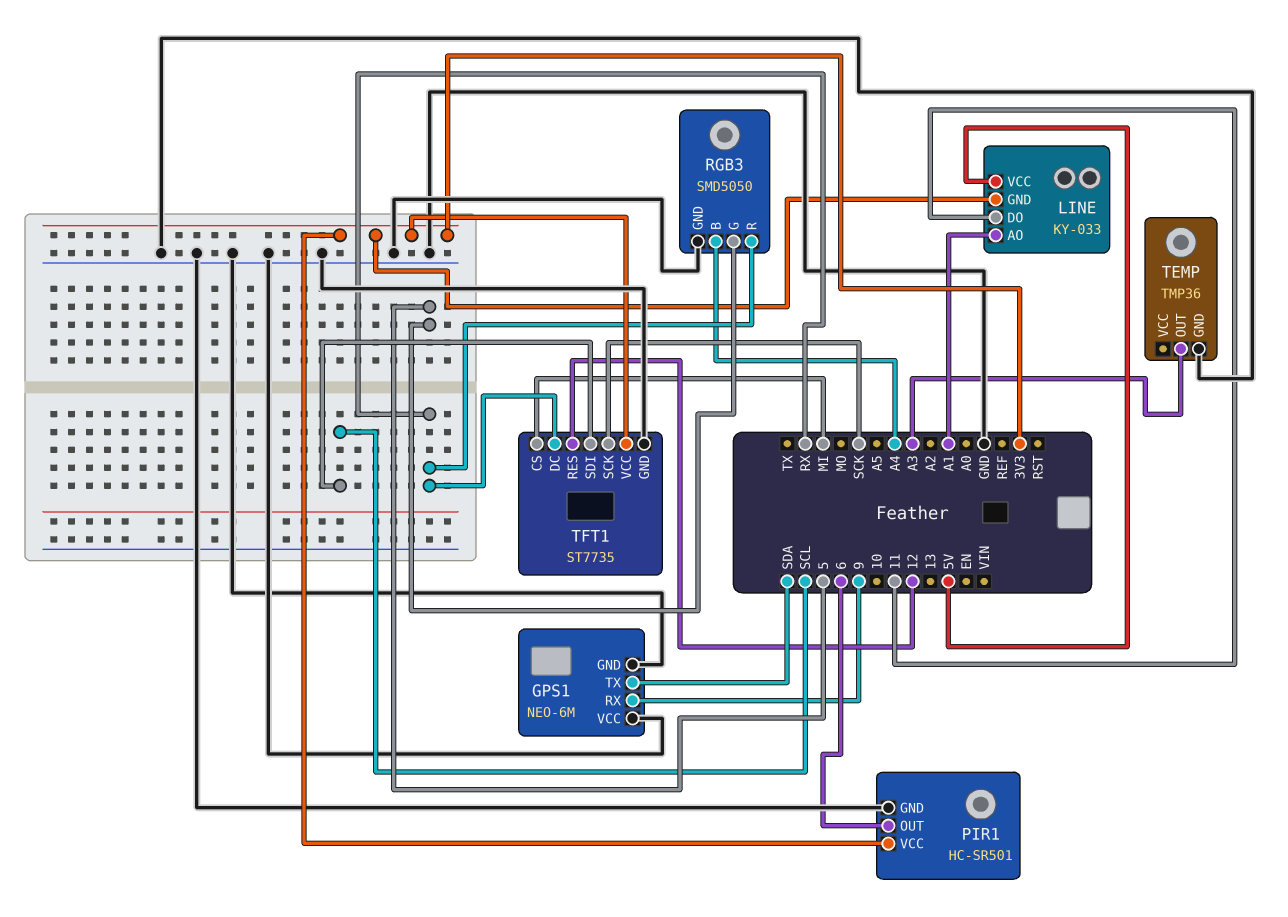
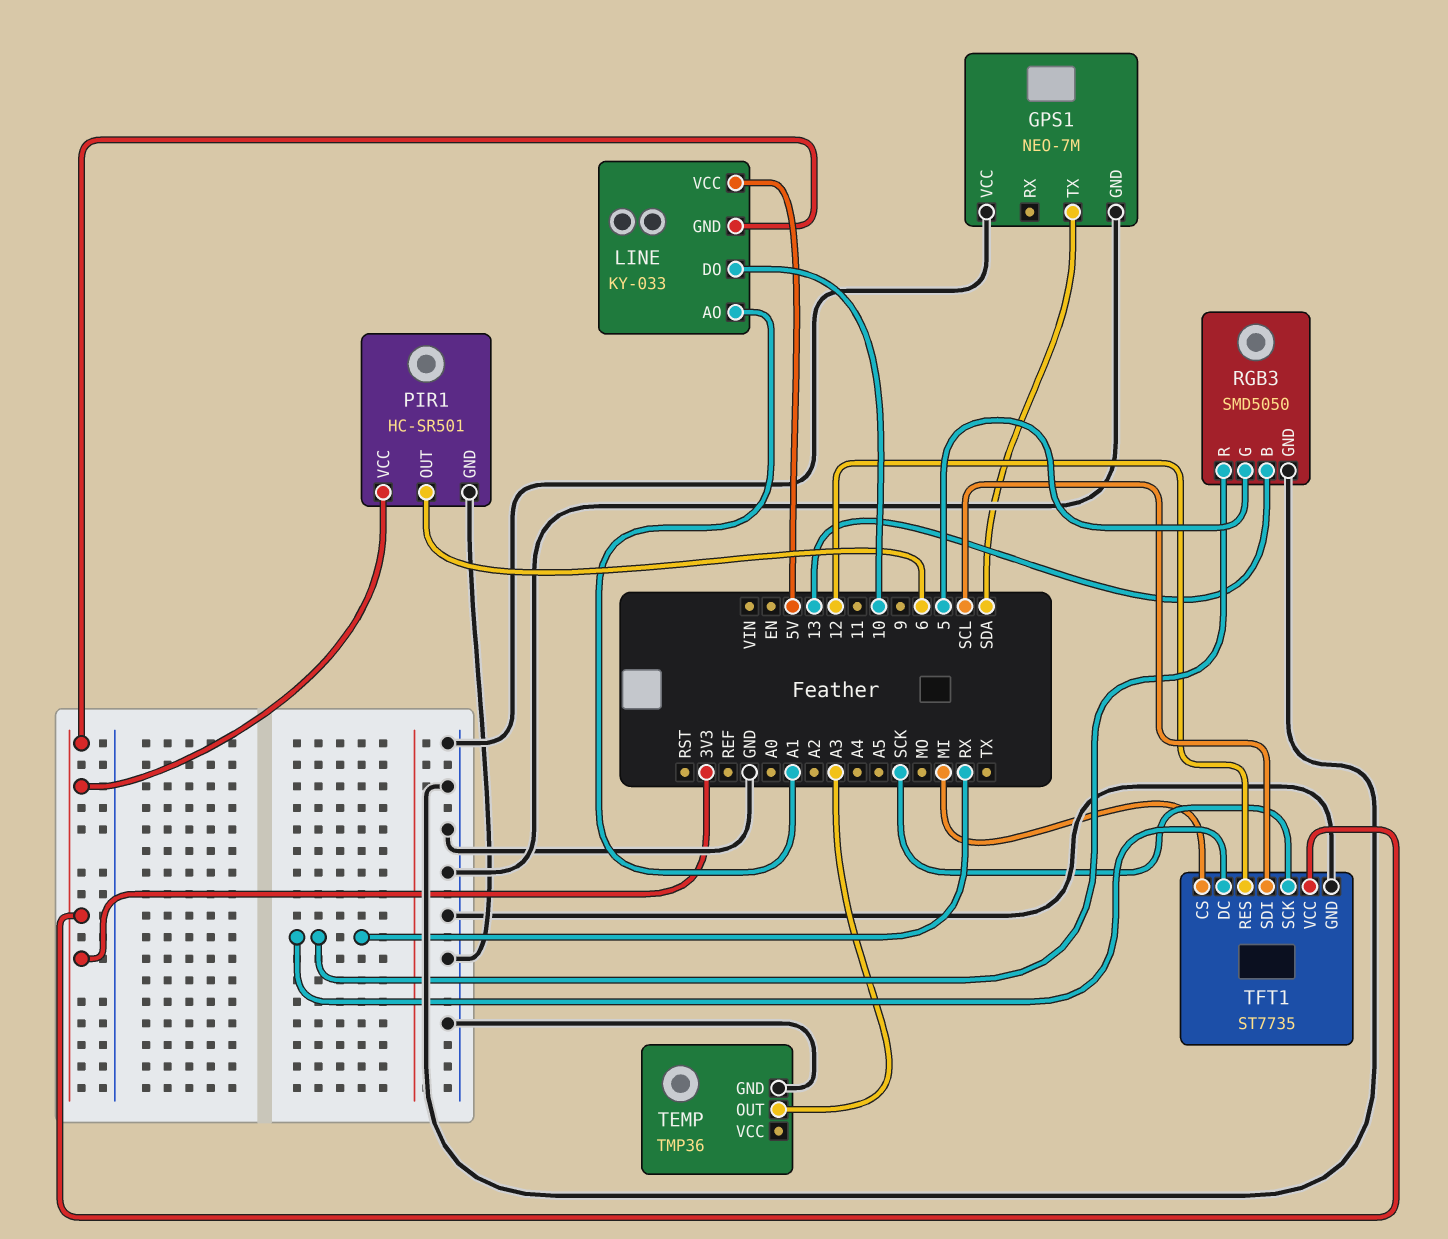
GPS1: NEO-6M -> NEO-7M
GPS1 pin RX: 9 -> none
LINE pin DO: 11 -> 10
RGB3 pin B: A4 -> 13

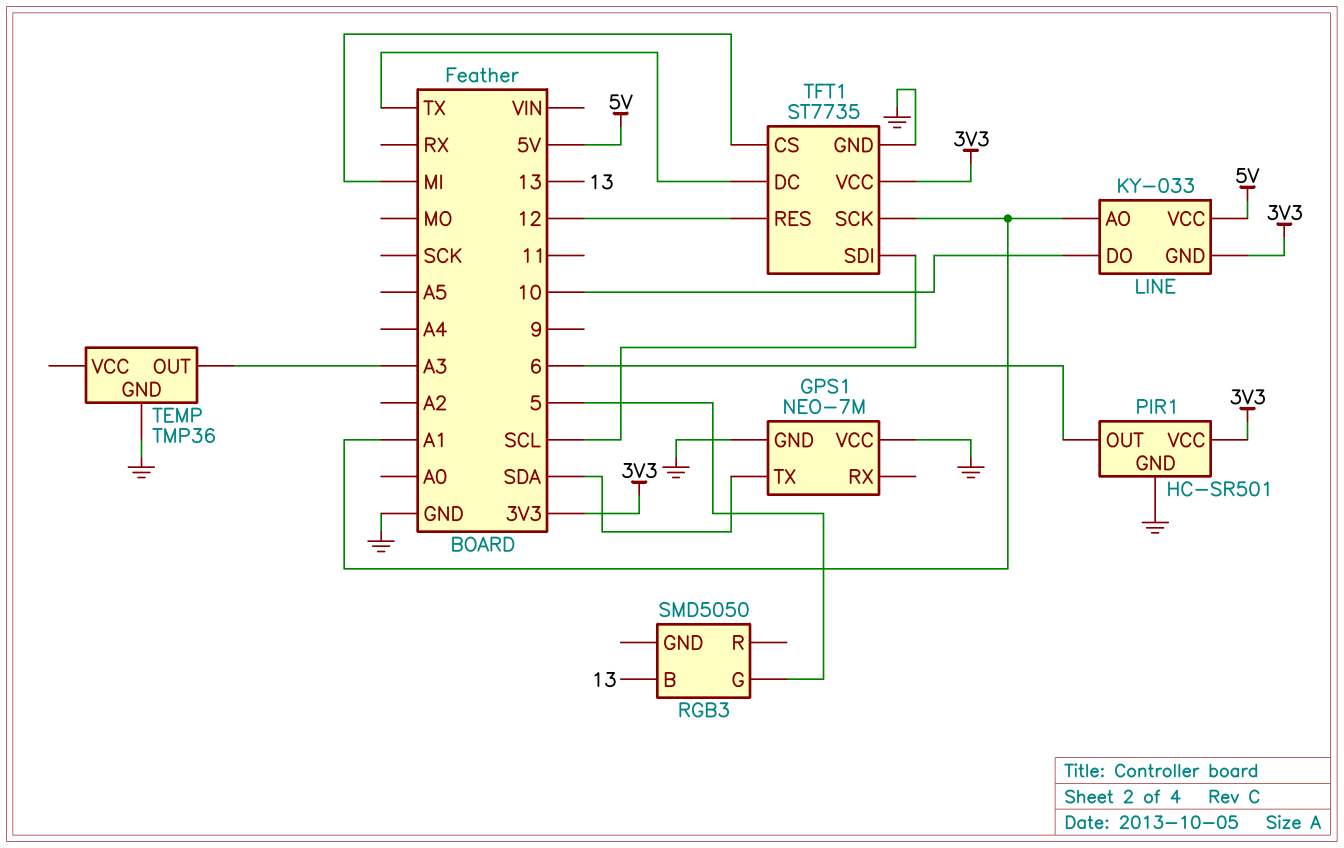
RGB3 pin GND: GND -> none
RGB3 pin R: RX -> none
TFT1 pin DC: RX -> TX
TFT1 pin SCK: SCK -> A1

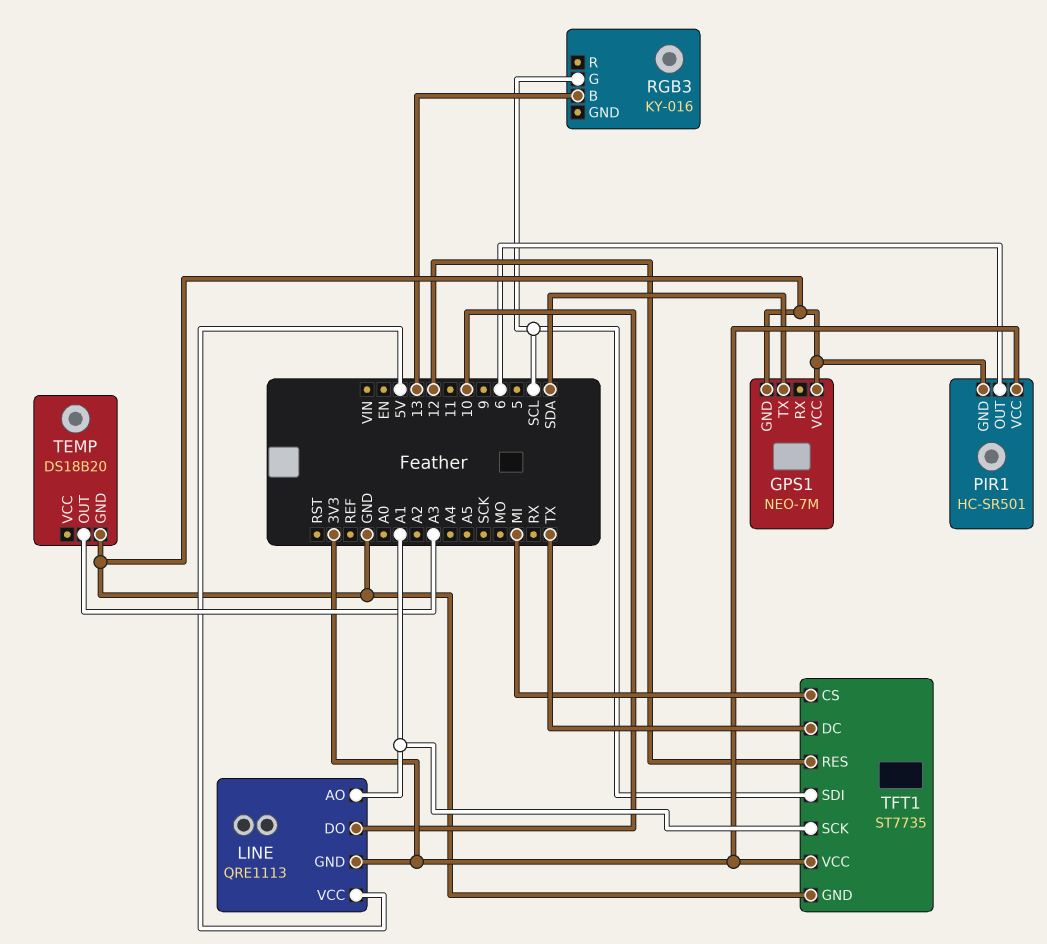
LINE: KY-033 -> QRE1113
RGB3: SMD5050 -> KY-016
RGB3 pin G: 5 -> SCL
TEMP: TMP36 -> DS18B20

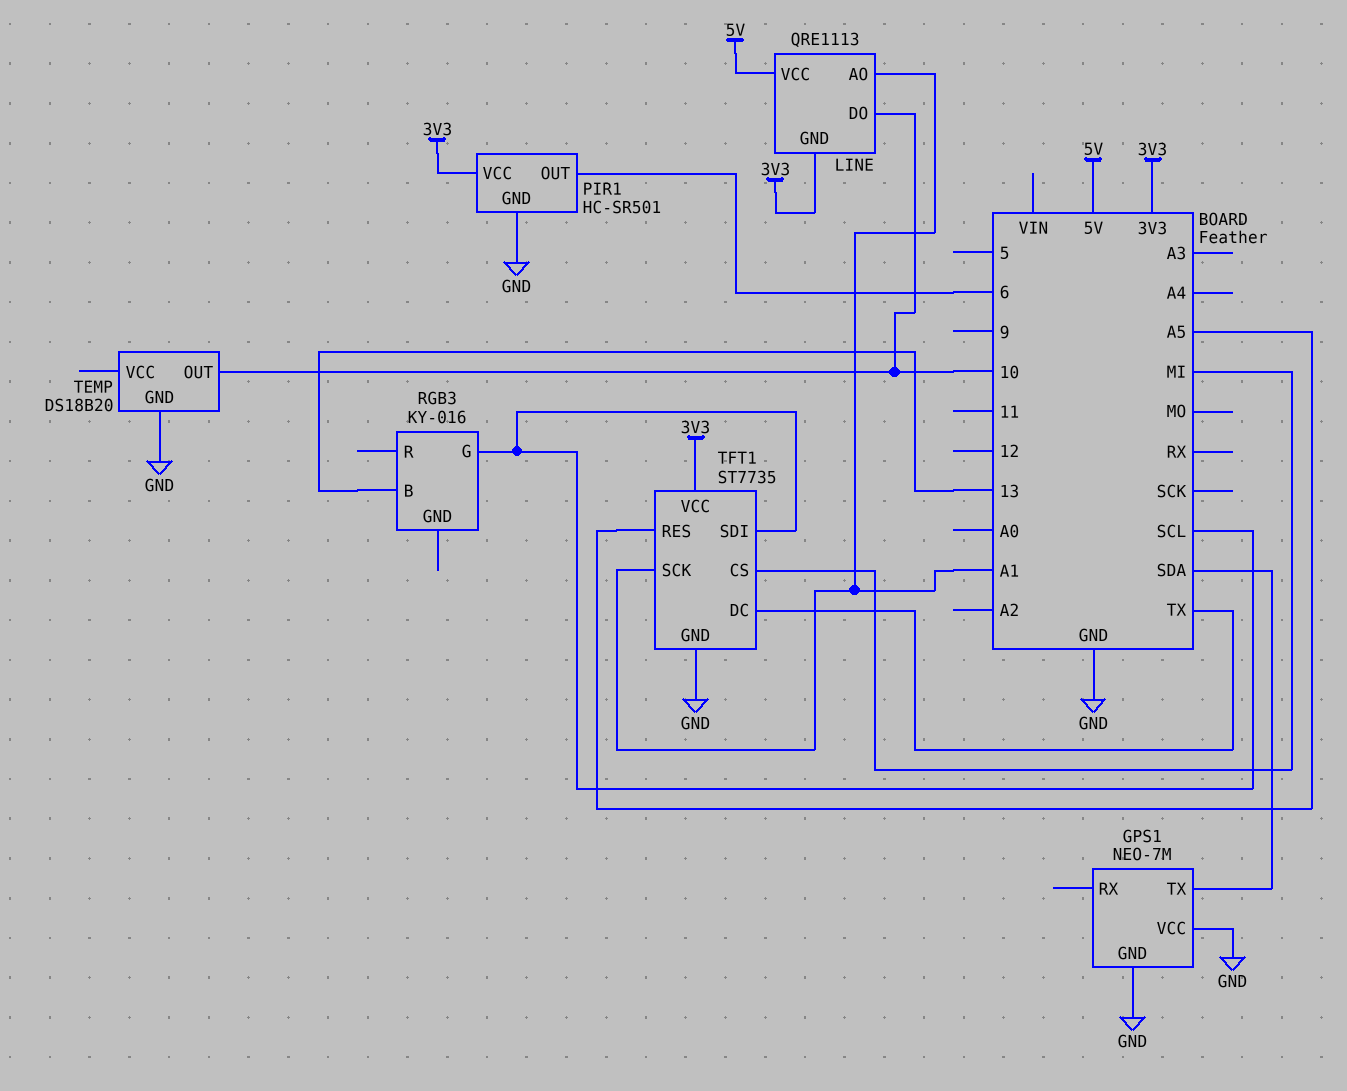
TEMP pin OUT: A3 -> 10
TFT1 pin RES: 12 -> A5

